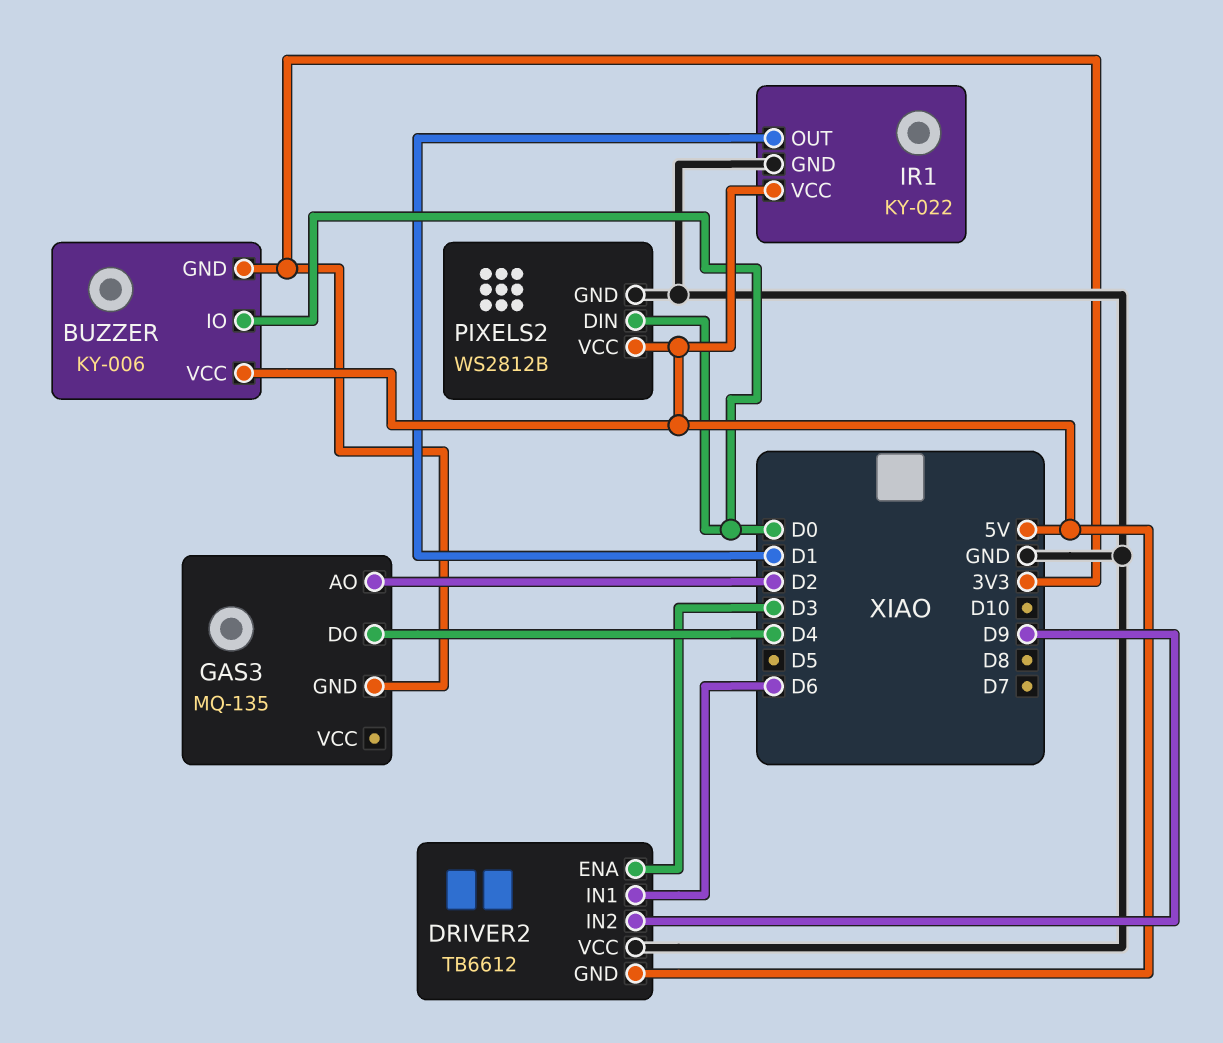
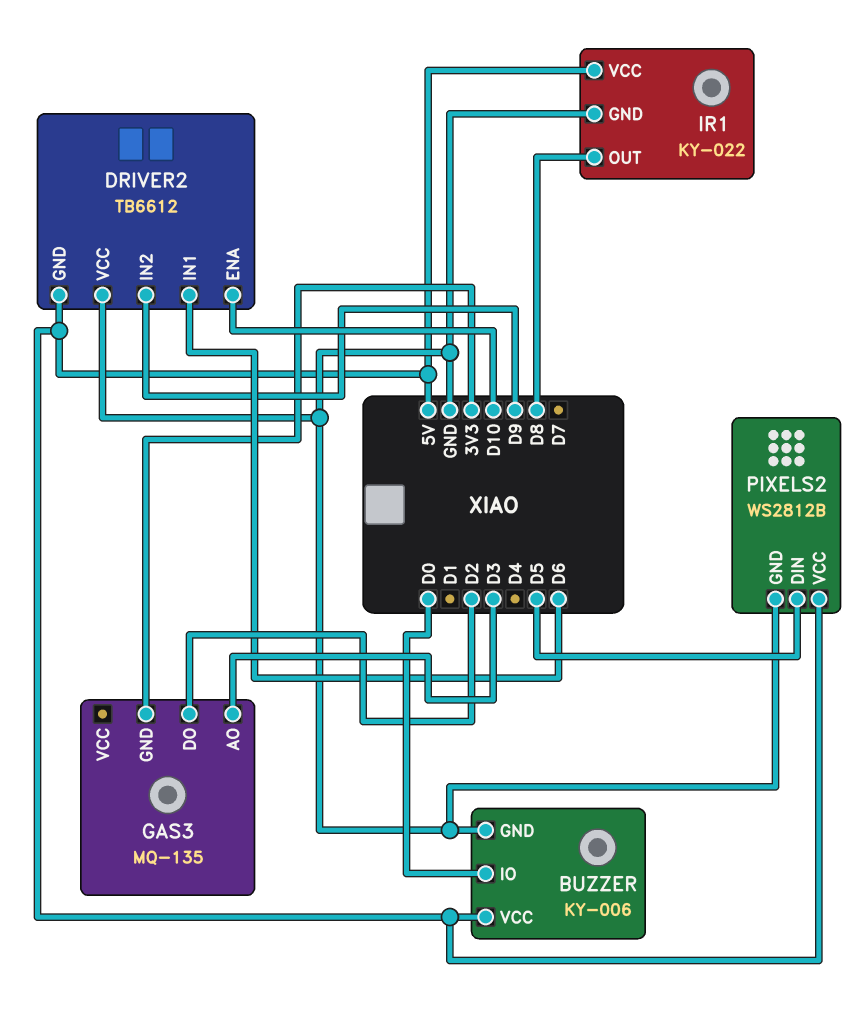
BUZZER pin GND: 3V3 -> GND
DRIVER2 pin ENA: D3 -> D10
GAS3 pin AO: D2 -> D3
GAS3 pin DO: D4 -> D2
IR1 pin OUT: D1 -> D8
PIXELS2 pin DIN: D0 -> D5

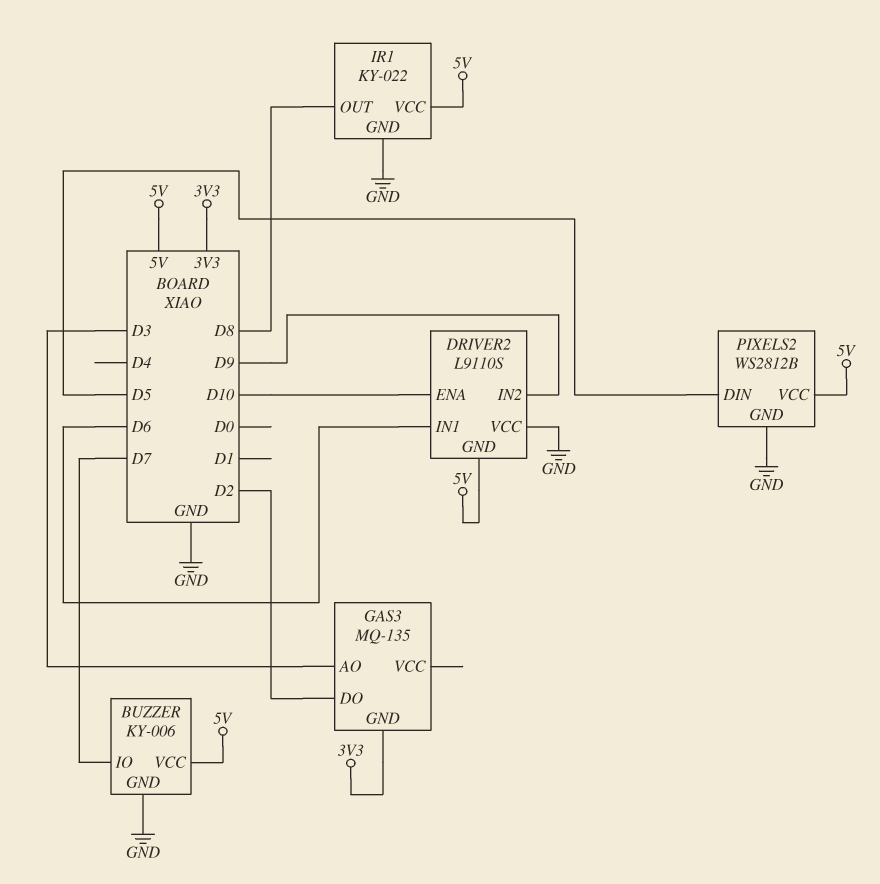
BUZZER pin IO: D0 -> D7
DRIVER2: TB6612 -> L9110S

